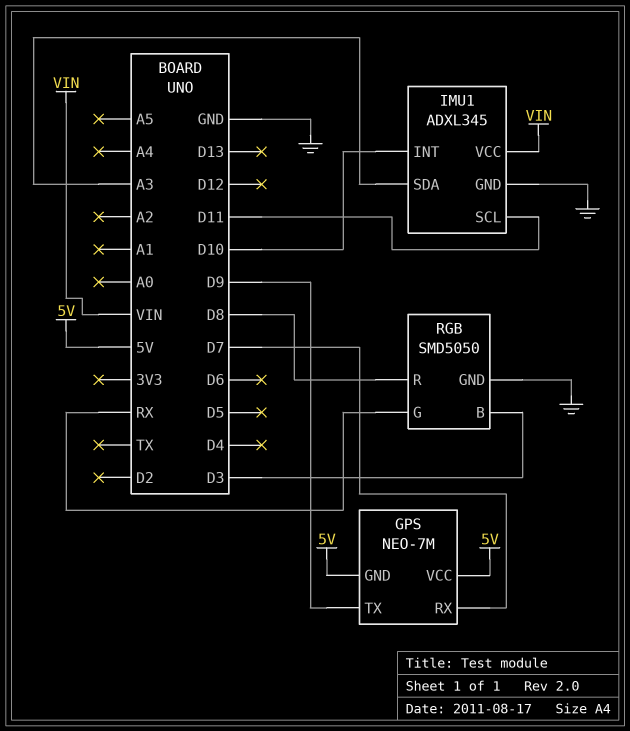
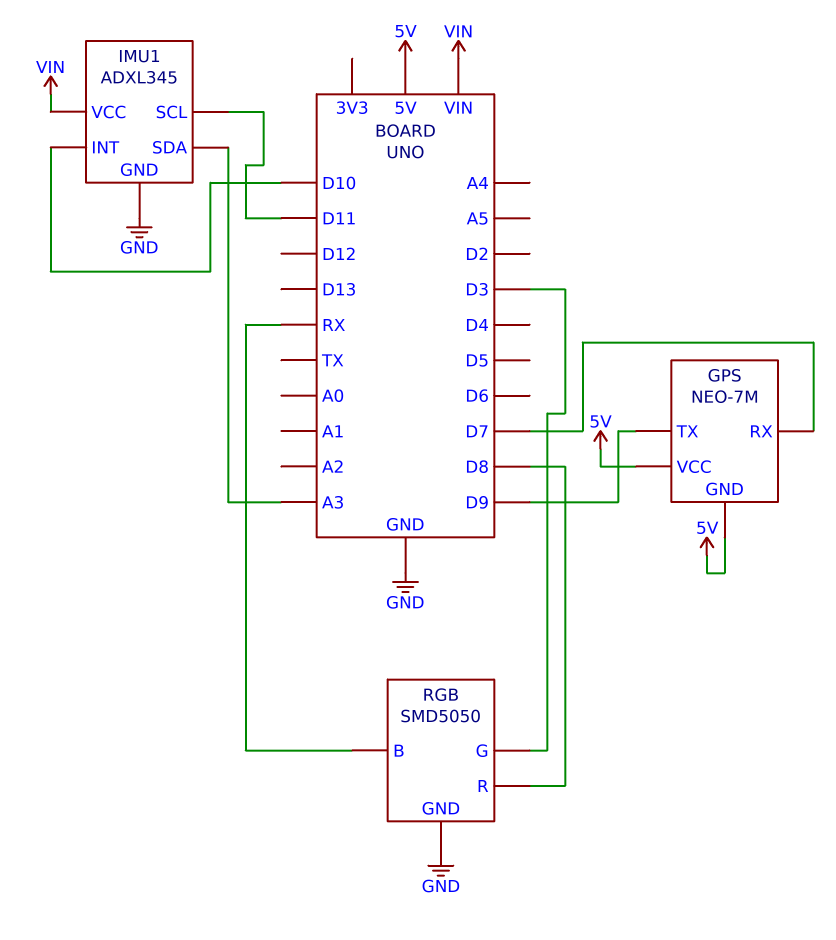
RGB pin B: D3 -> RX
RGB pin G: RX -> D3

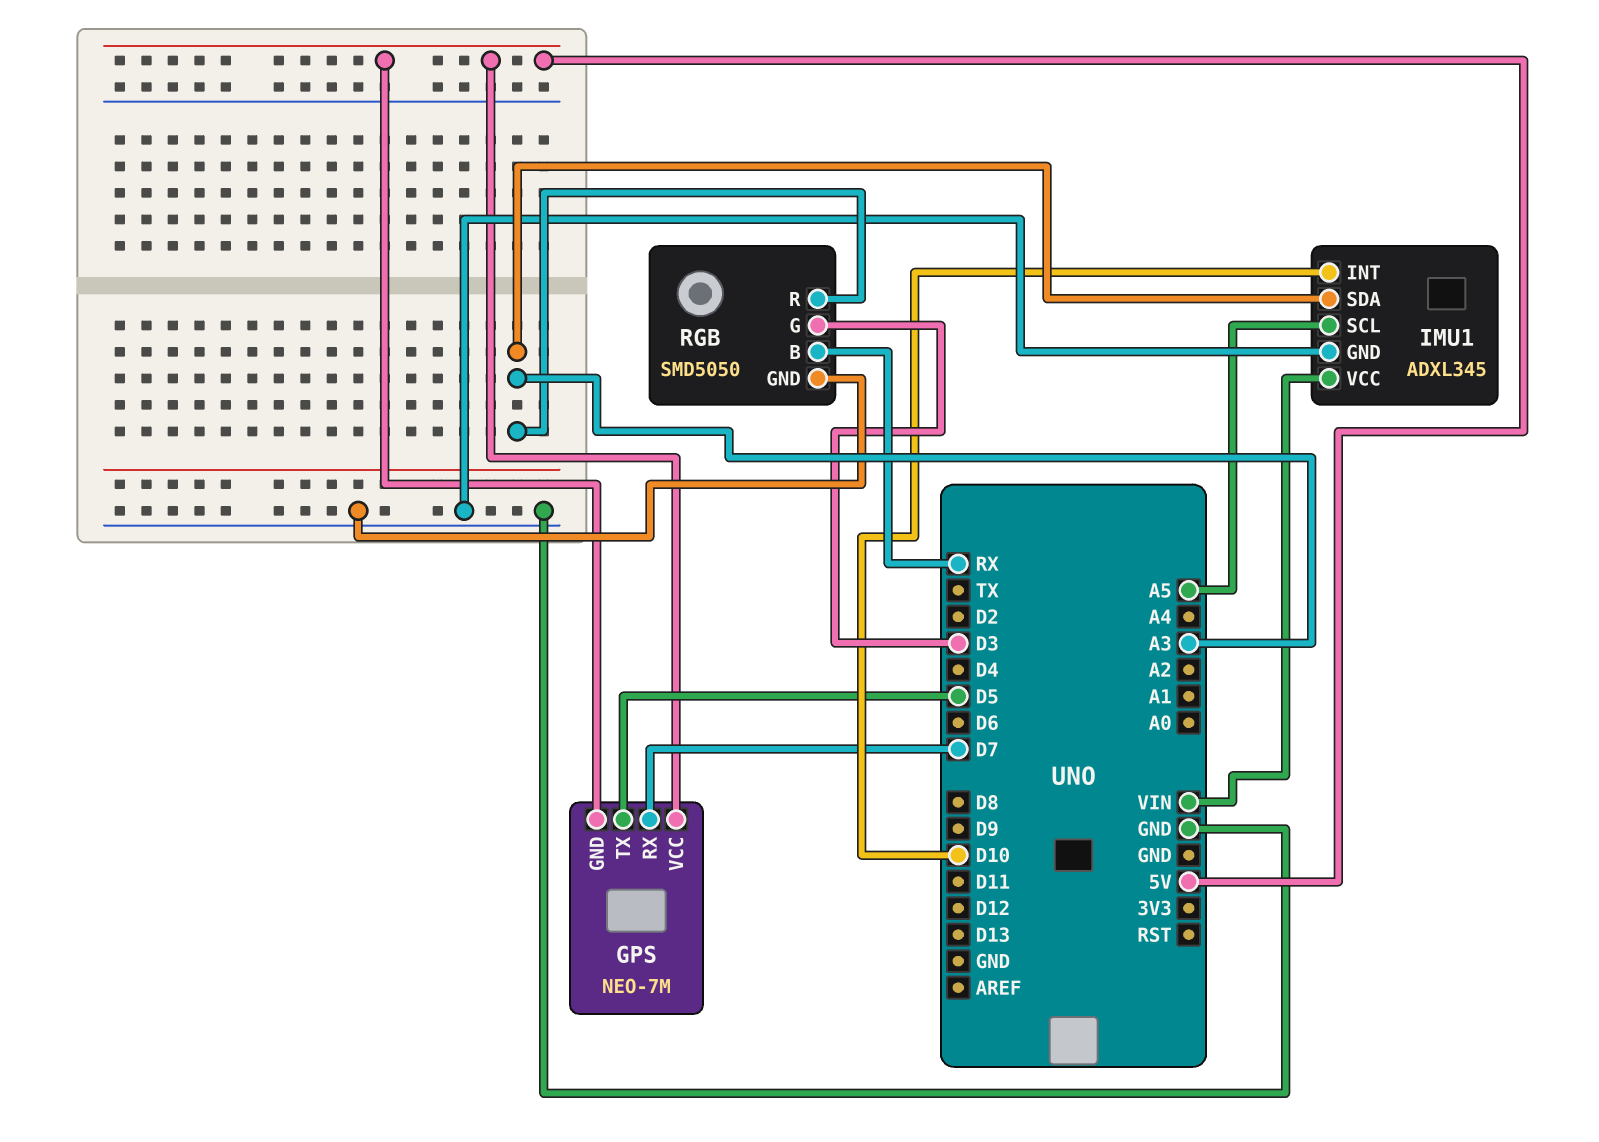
GPS pin TX: D9 -> D5
IMU1 pin SCL: D11 -> A5
RGB pin R: D8 -> A3

